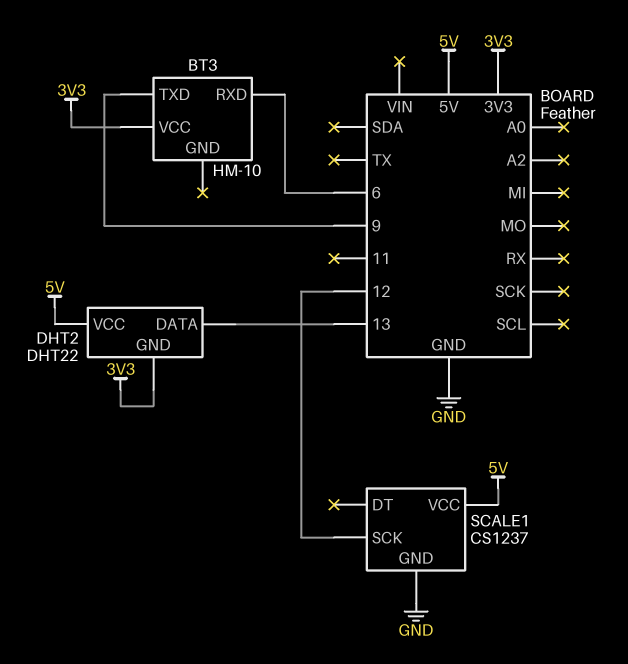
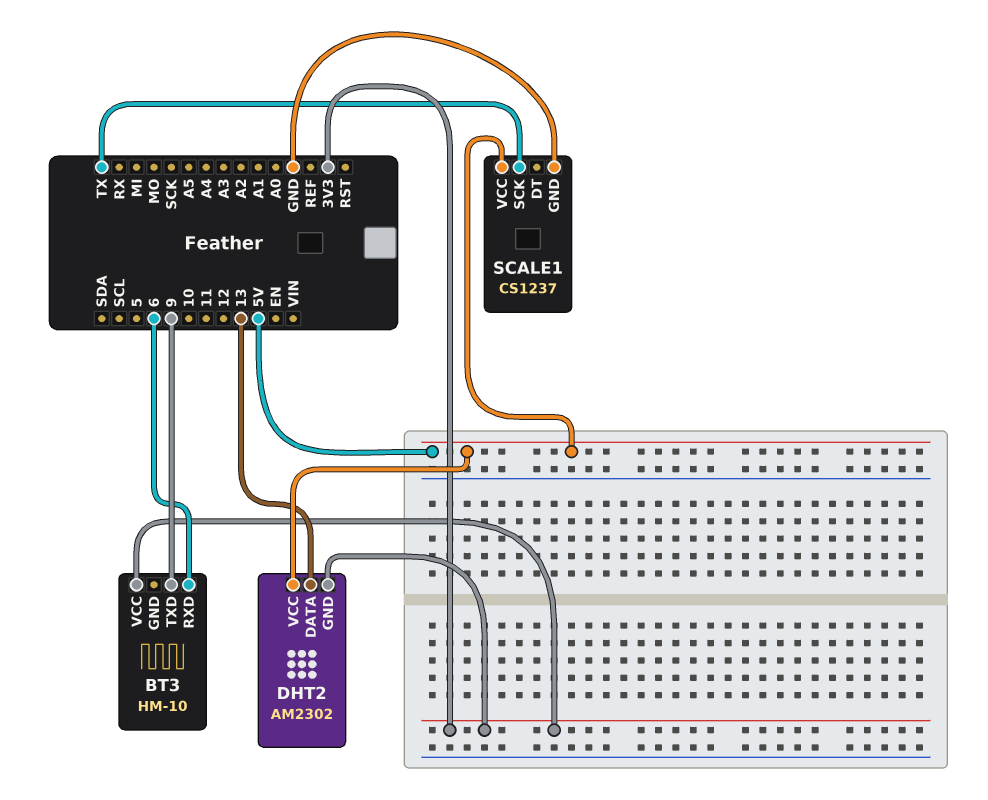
DHT2: DHT22 -> AM2302
SCALE1 pin SCK: 12 -> TX

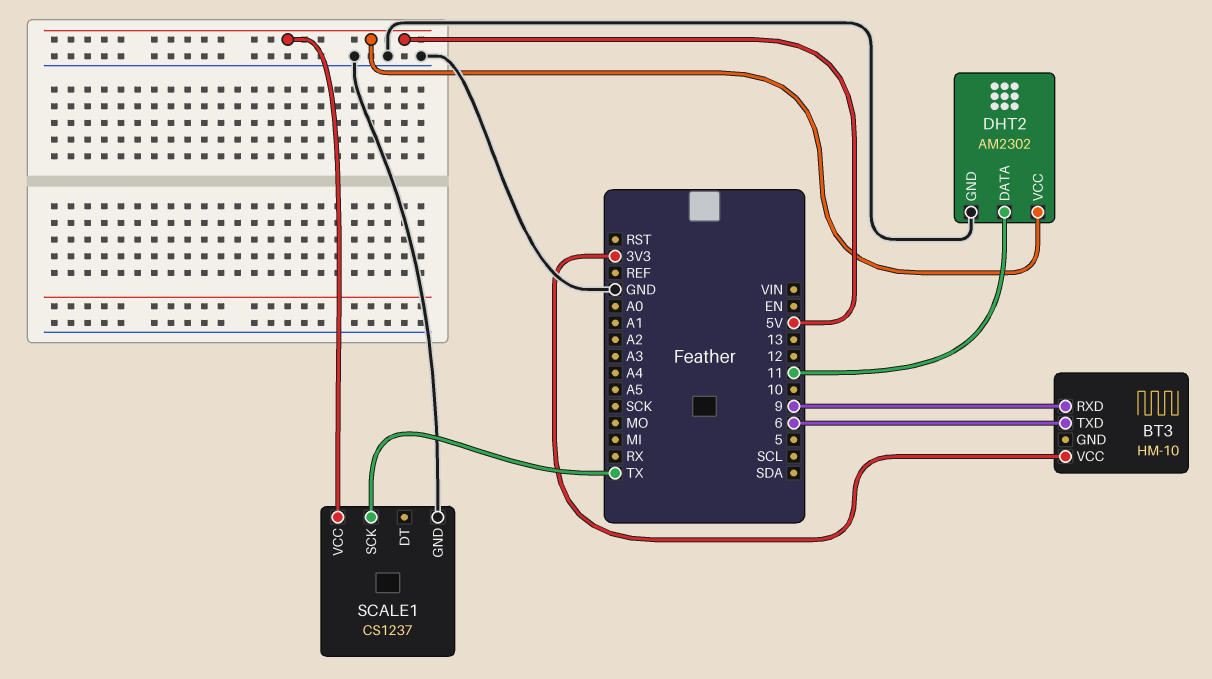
BT3 pin RXD: 6 -> 9
BT3 pin TXD: 9 -> 6
DHT2 pin DATA: 13 -> 11
DHT2 pin GND: 3V3 -> GND

